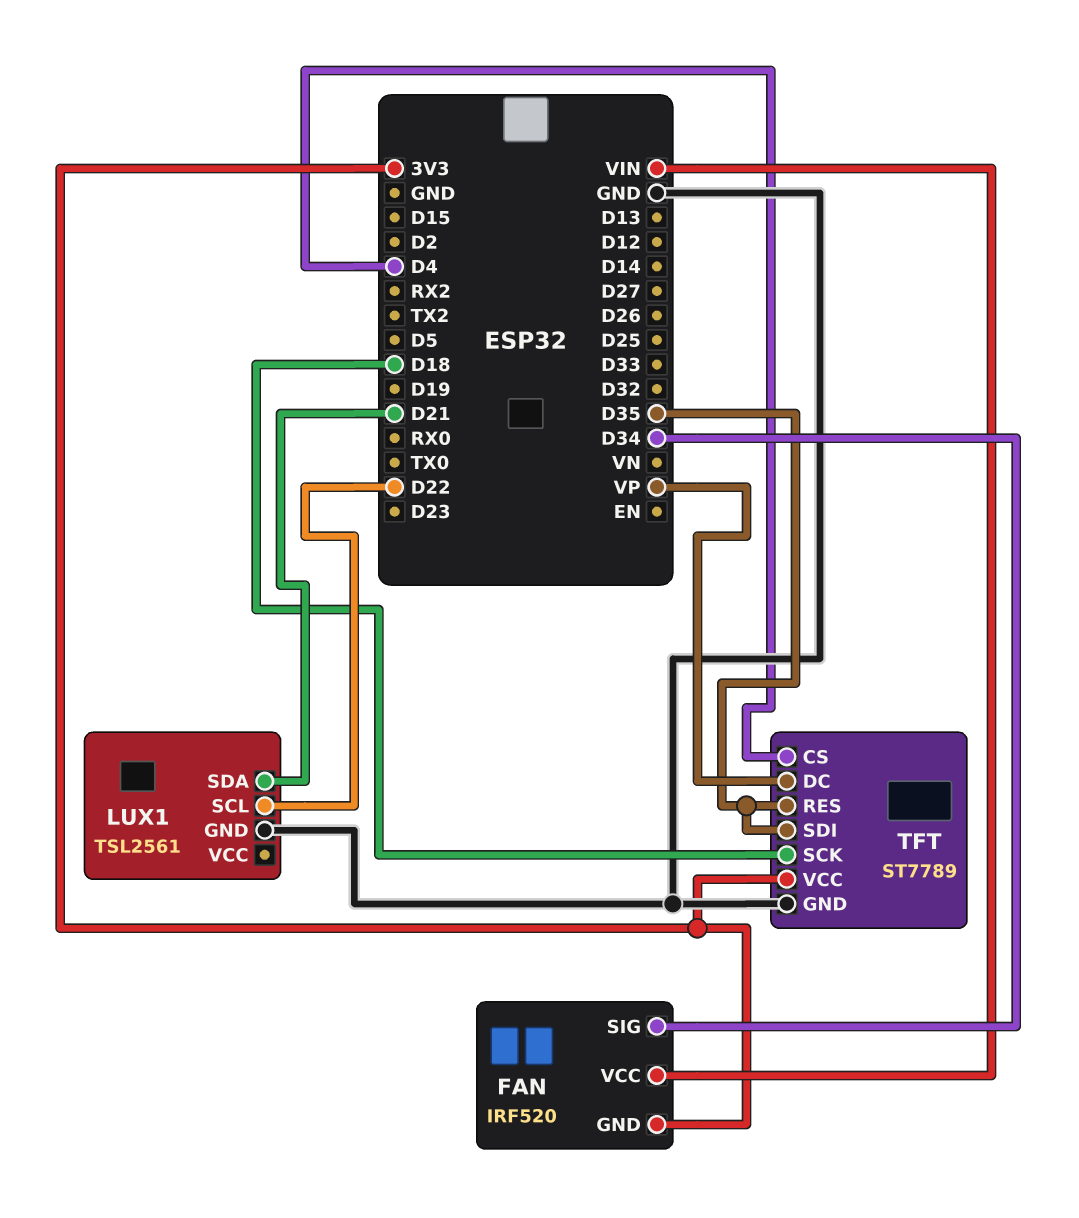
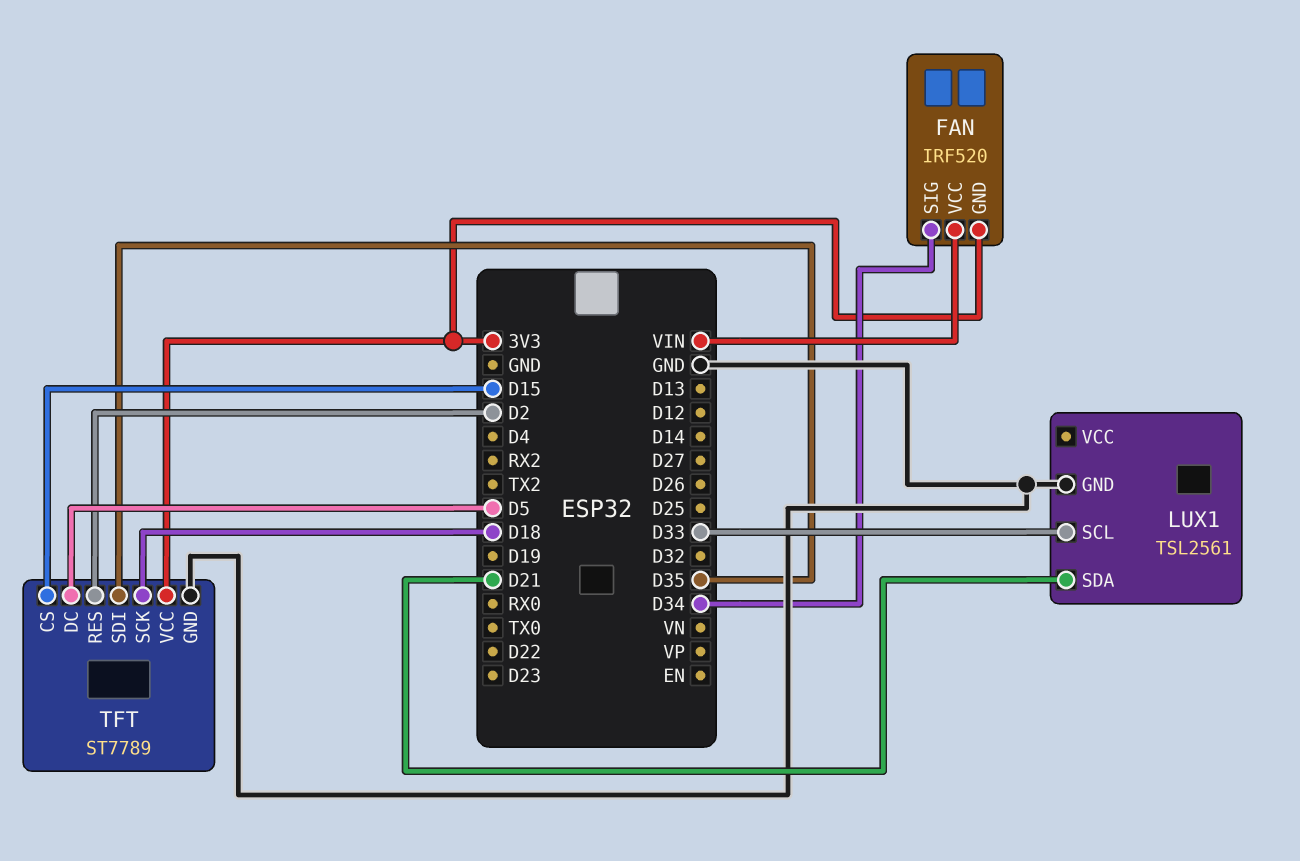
LUX1 pin SCL: D22 -> D33
TFT pin CS: D4 -> D15
TFT pin DC: VP -> D5
TFT pin RES: D35 -> D2

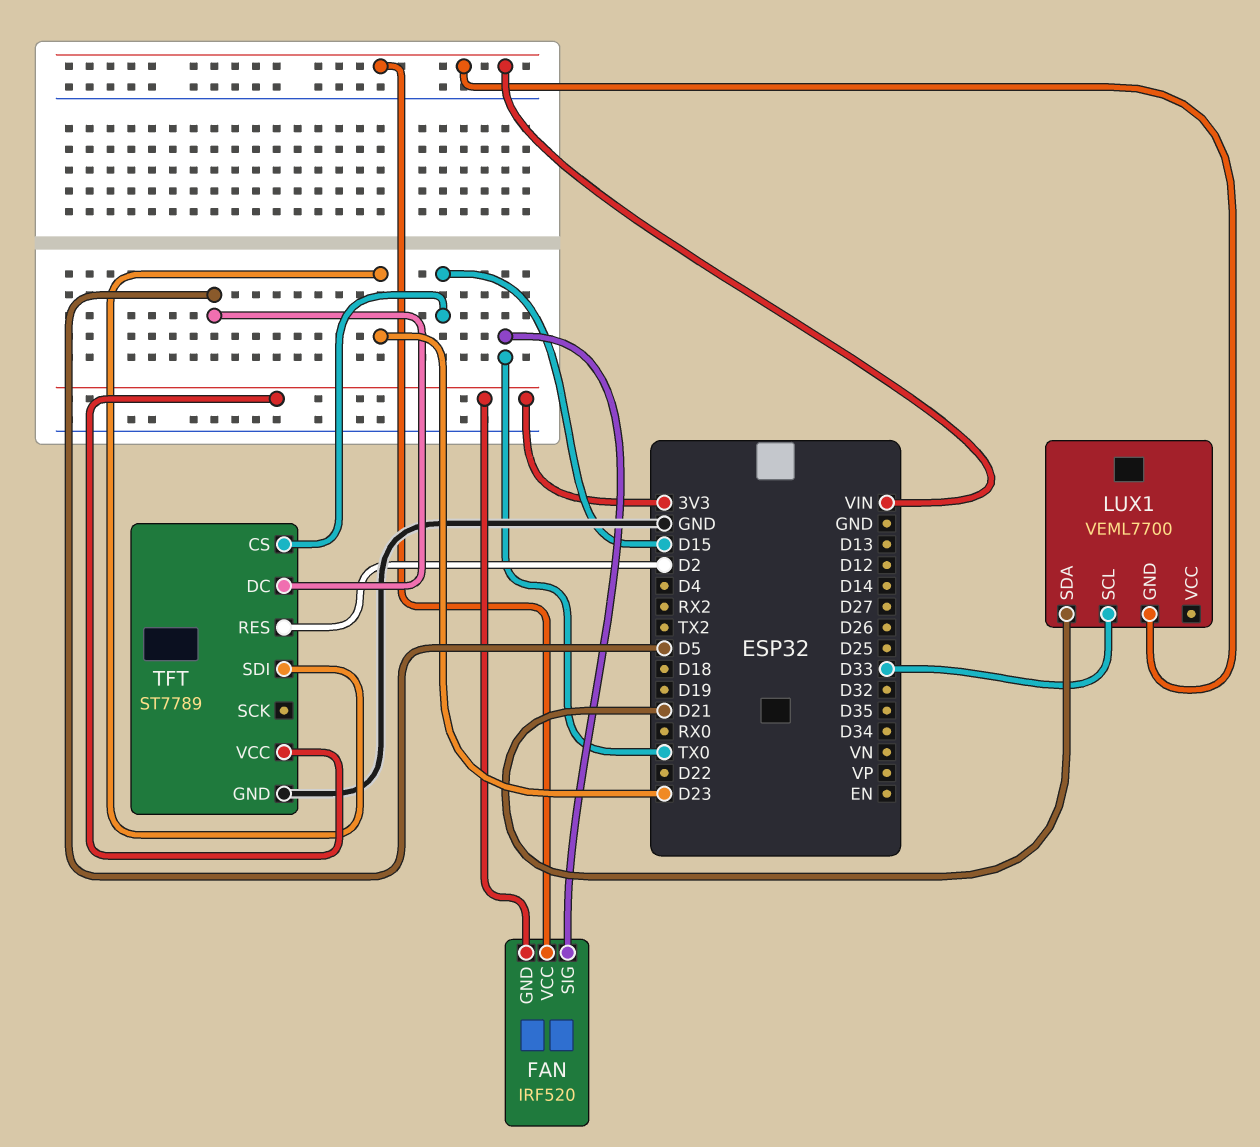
FAN pin SIG: D34 -> TX0
LUX1: TSL2561 -> VEML7700
LUX1 pin GND: GND -> VIN
TFT pin SCK: D18 -> none
TFT pin SDI: D35 -> D23

